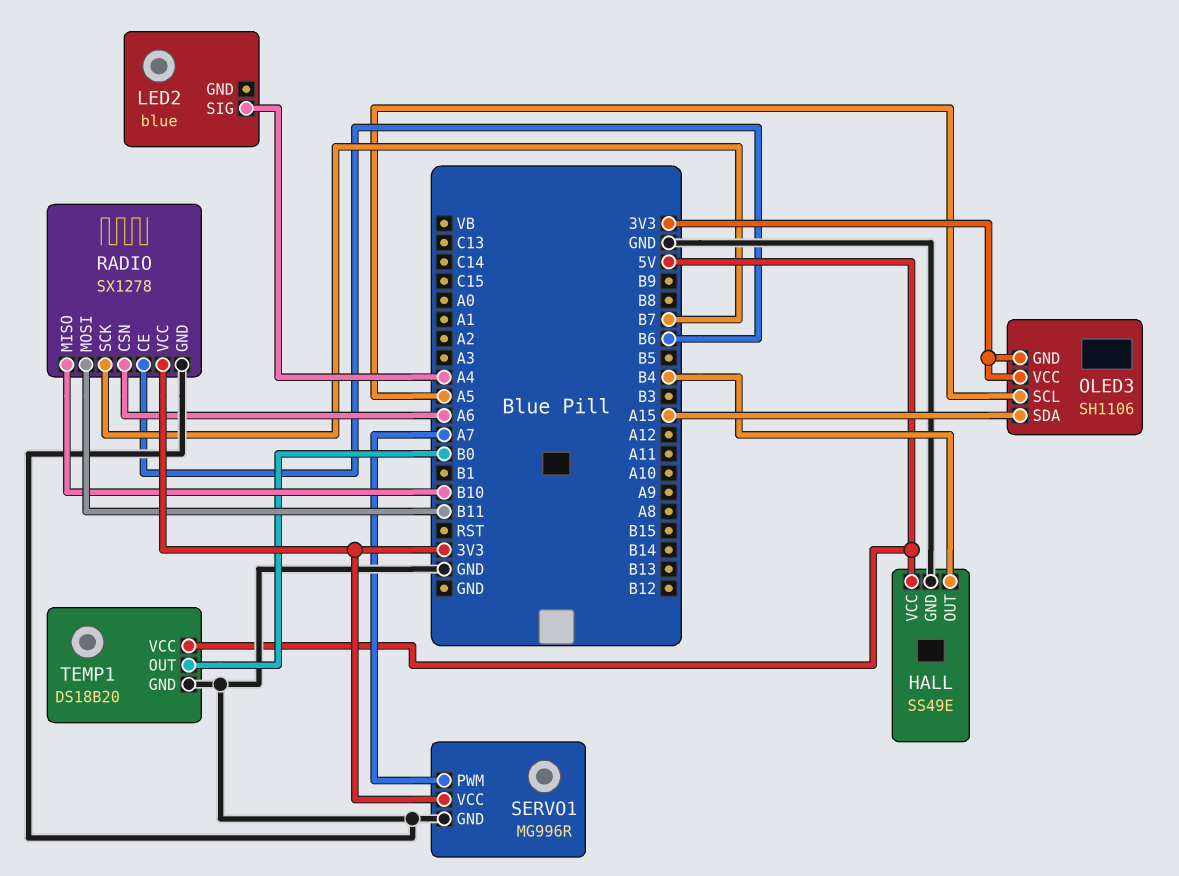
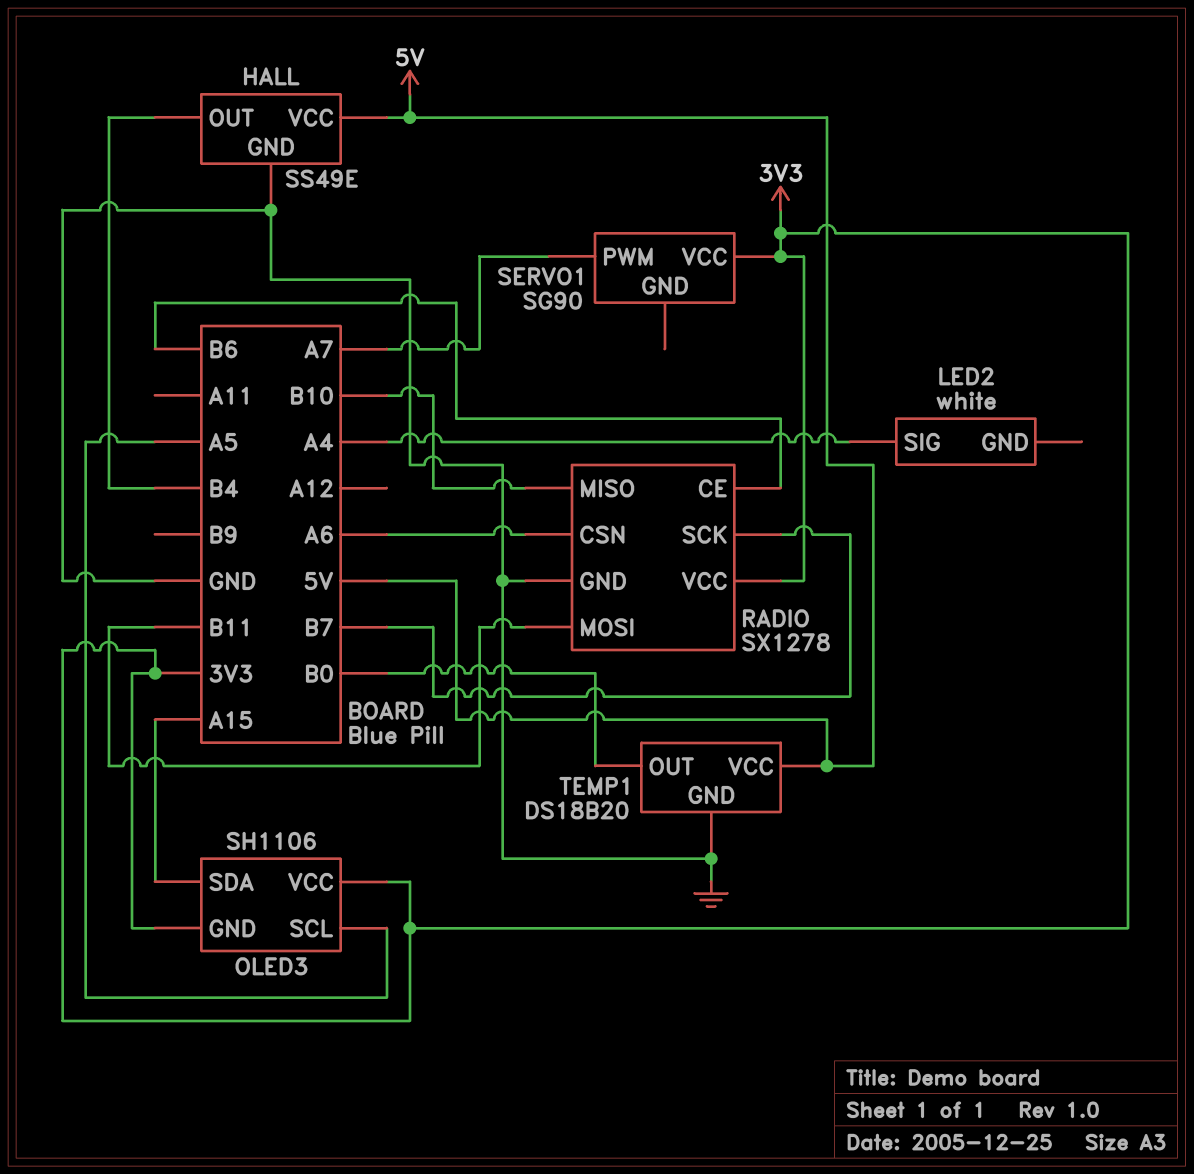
LED2: blue -> white
SERVO1: MG996R -> SG90
SERVO1 pin GND: GND -> none

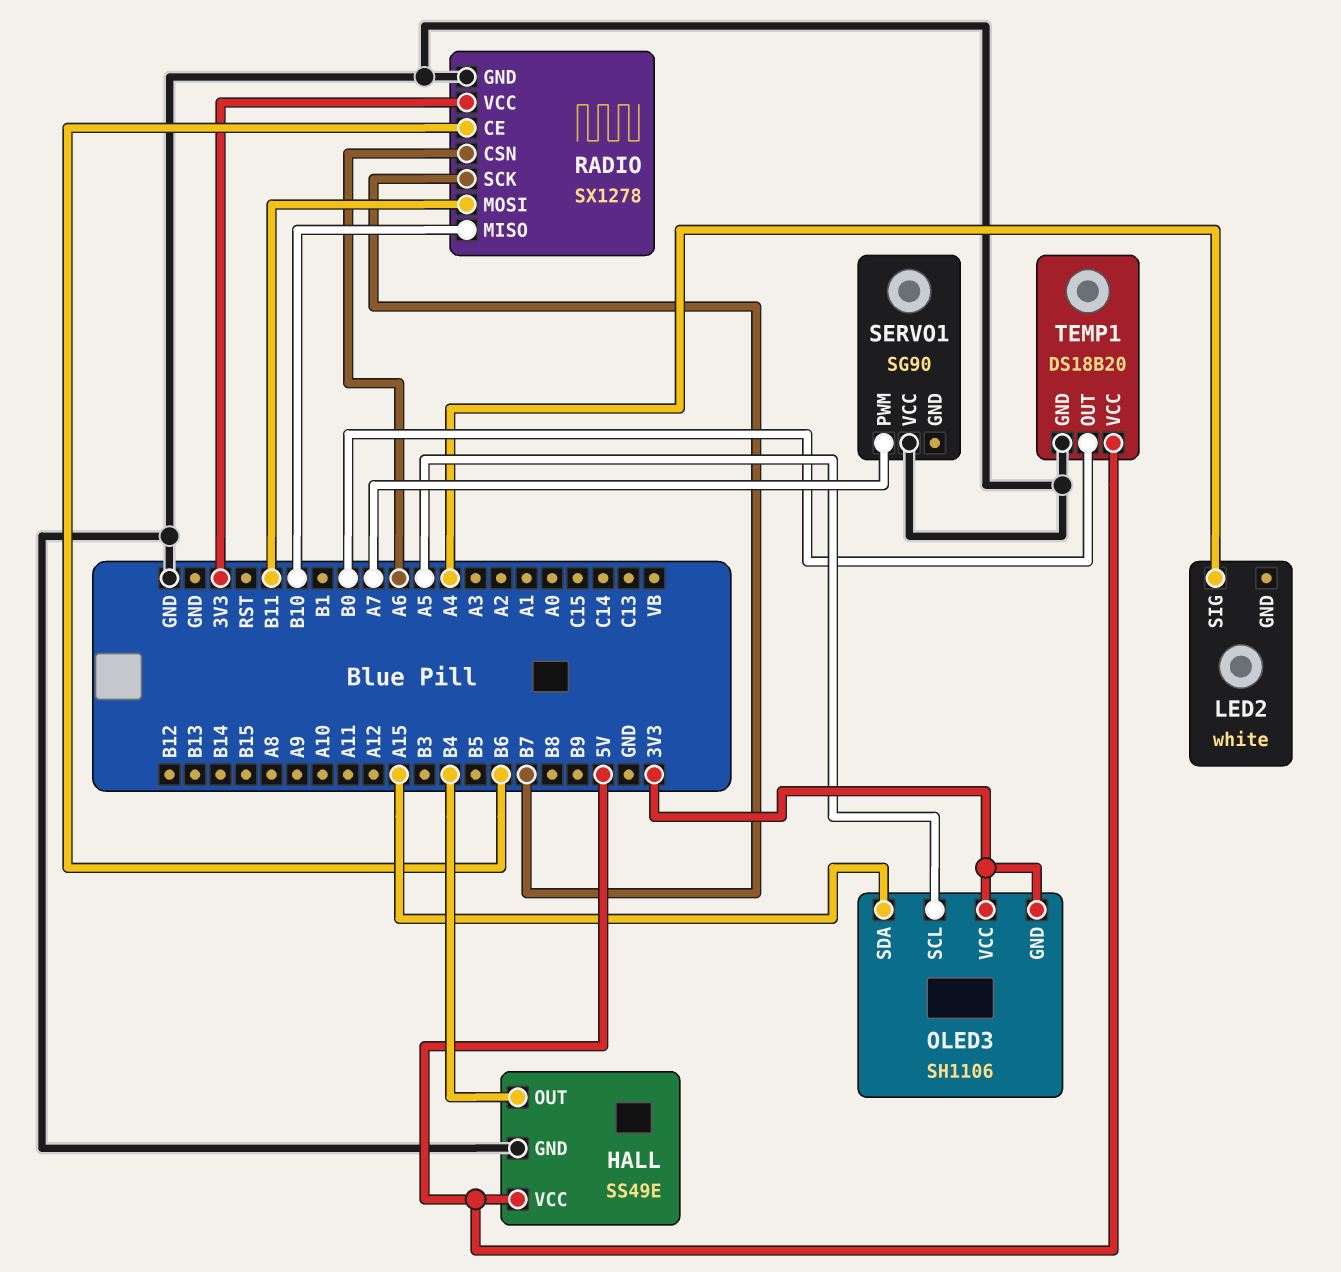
SERVO1 pin VCC: 3V3 -> GND

